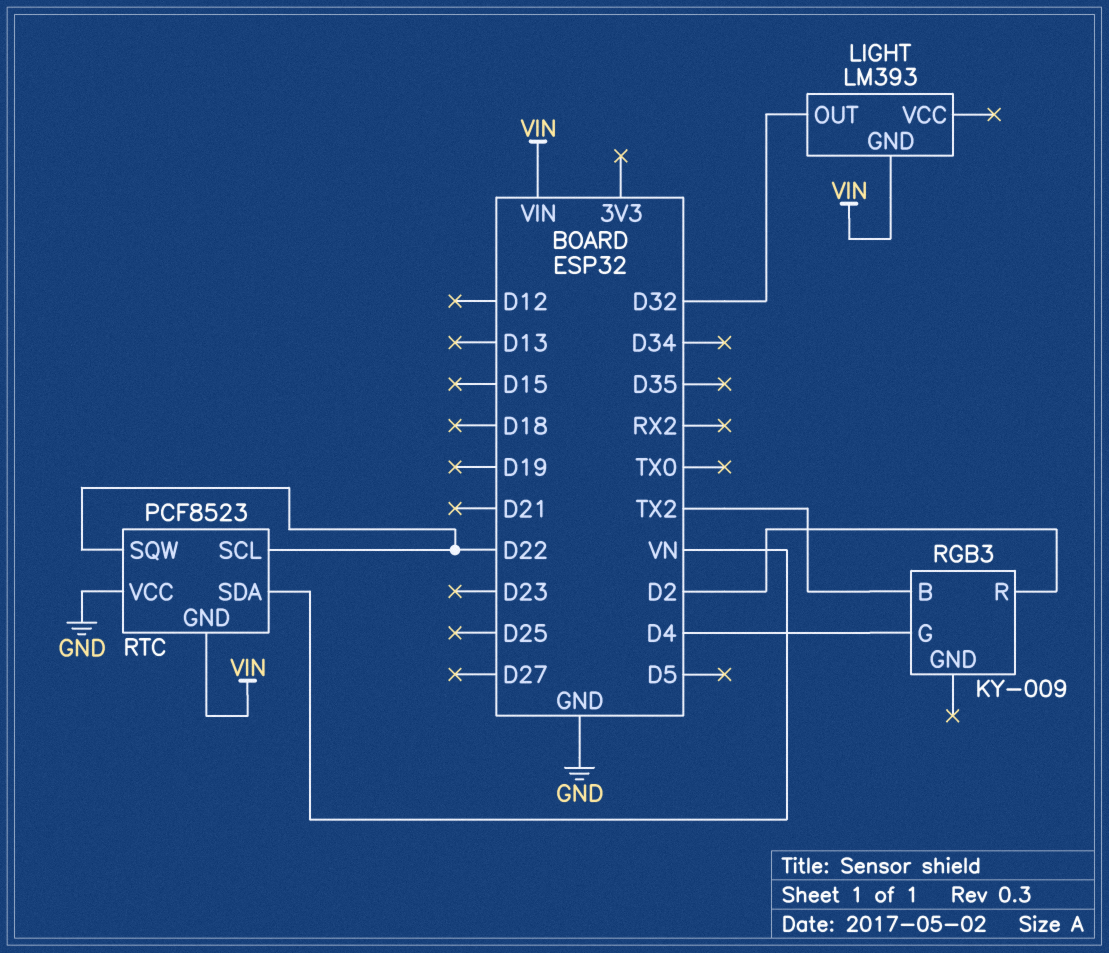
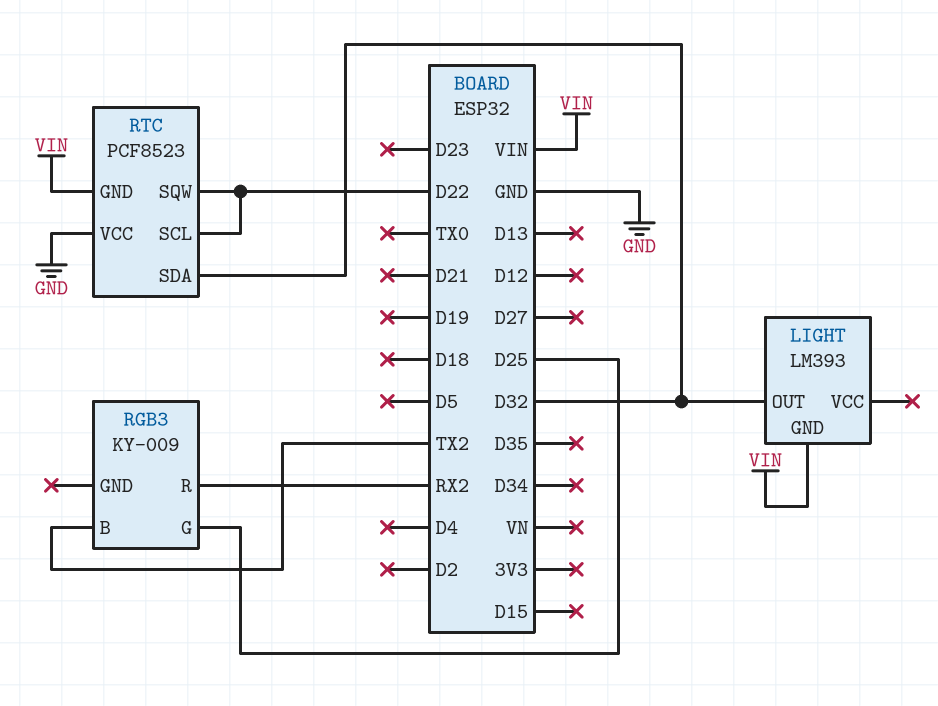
RGB3 pin G: D4 -> D25
RGB3 pin R: D2 -> RX2
RTC pin SDA: VN -> D32

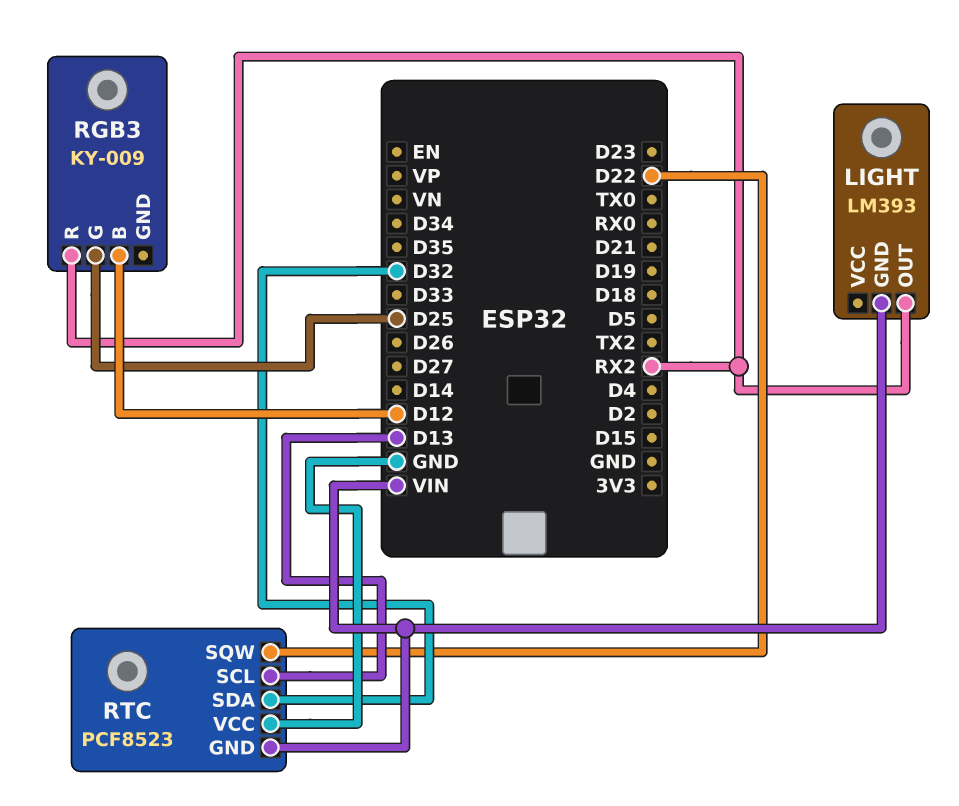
LIGHT pin OUT: D32 -> RX2
RGB3 pin B: TX2 -> D12
RTC pin SCL: D22 -> D13

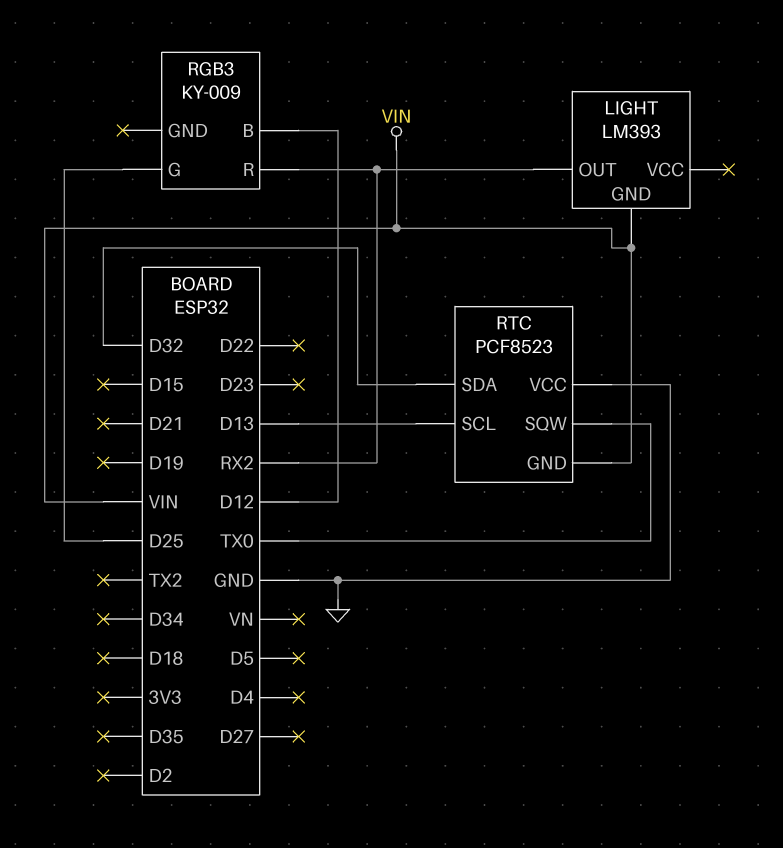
RTC pin SQW: D22 -> TX0

